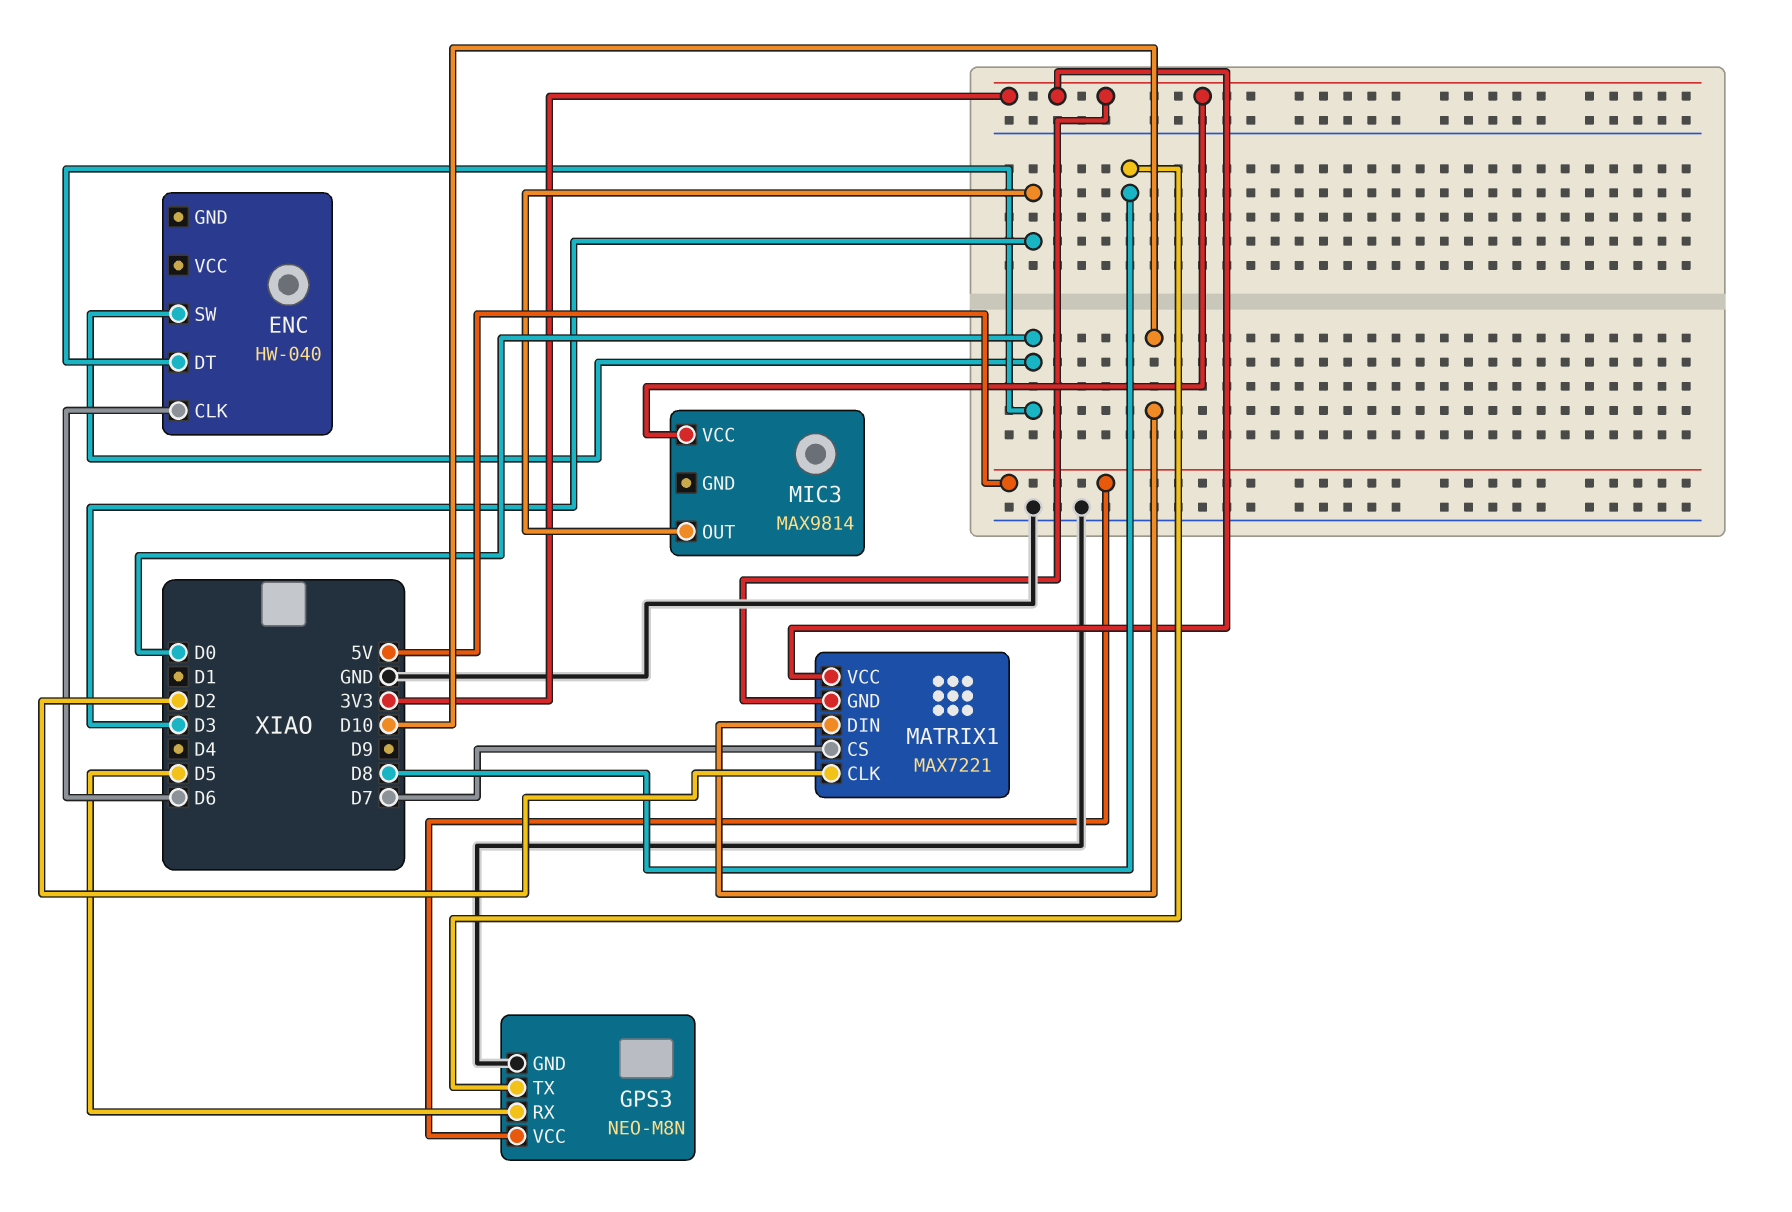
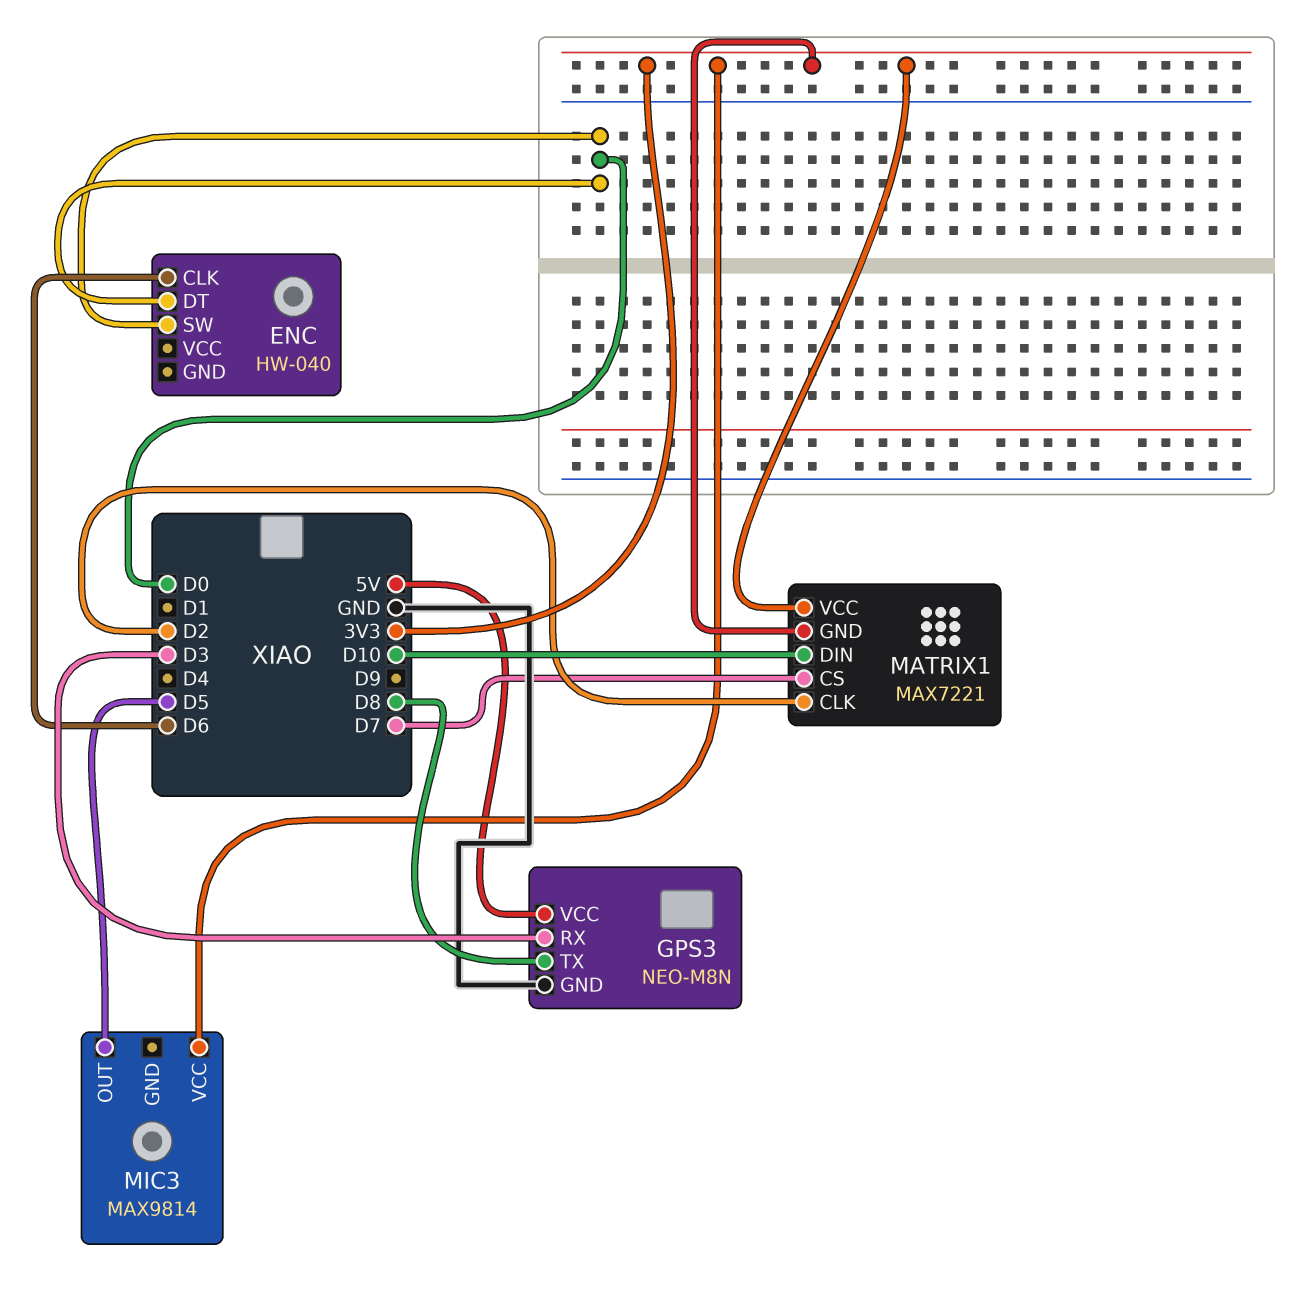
GPS3 pin RX: D5 -> D3
MIC3 pin OUT: D3 -> D5

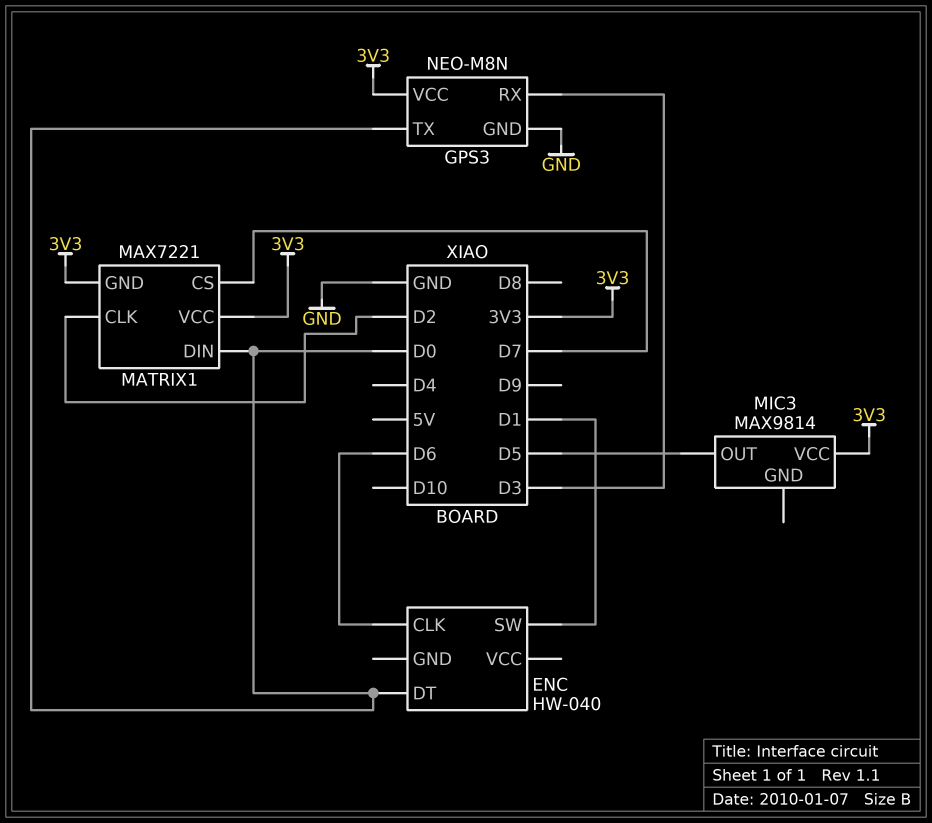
ENC pin SW: D0 -> D1
GPS3 pin TX: D8 -> D0
GPS3 pin VCC: 5V -> 3V3
MATRIX1 pin DIN: D10 -> D0

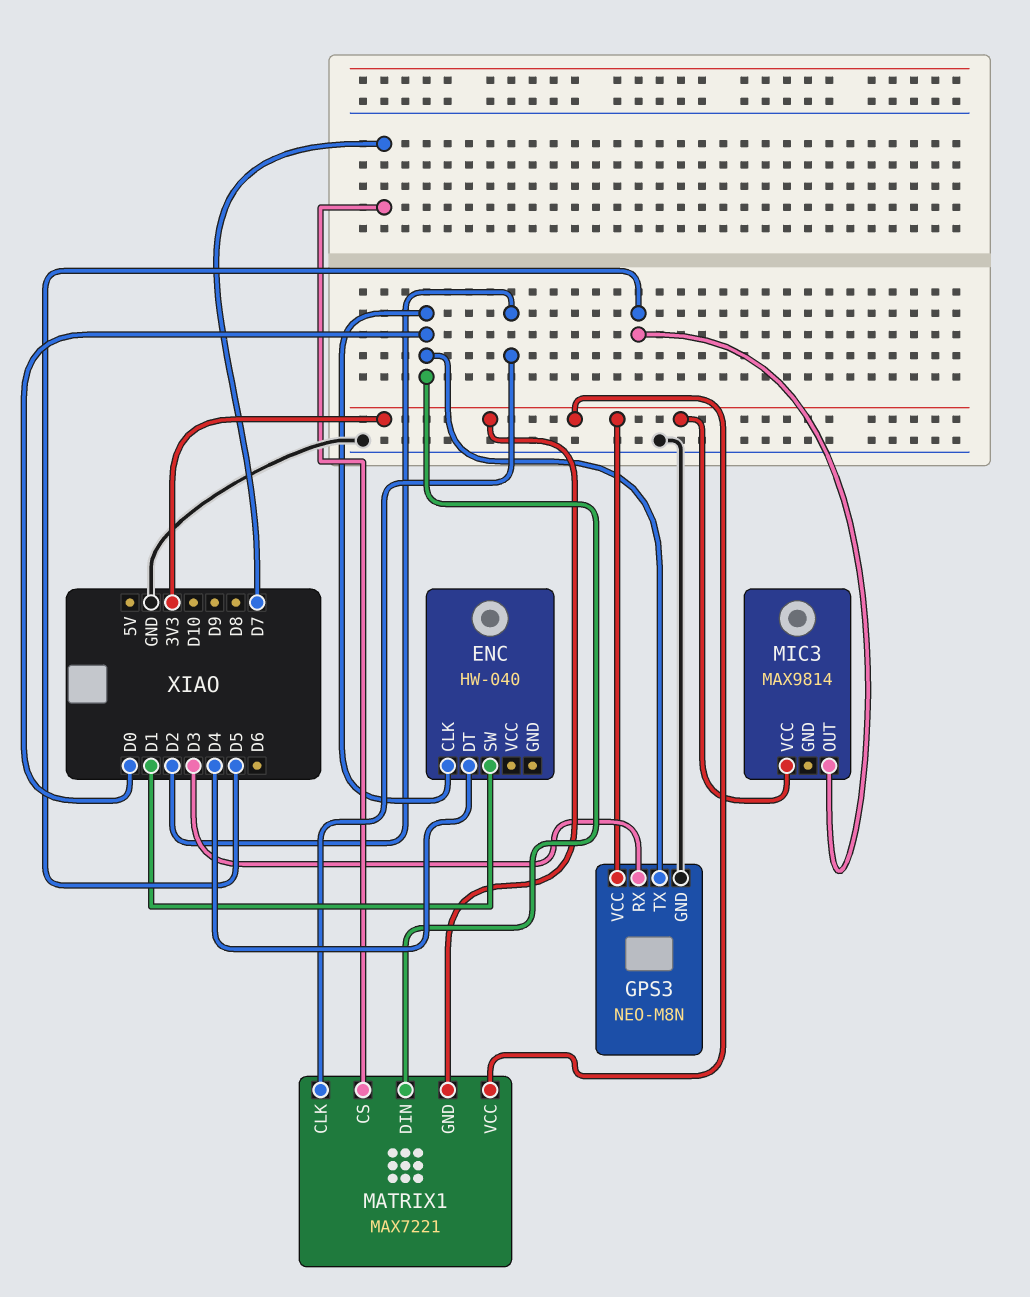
ENC pin CLK: D6 -> D0
ENC pin DT: D0 -> D4

